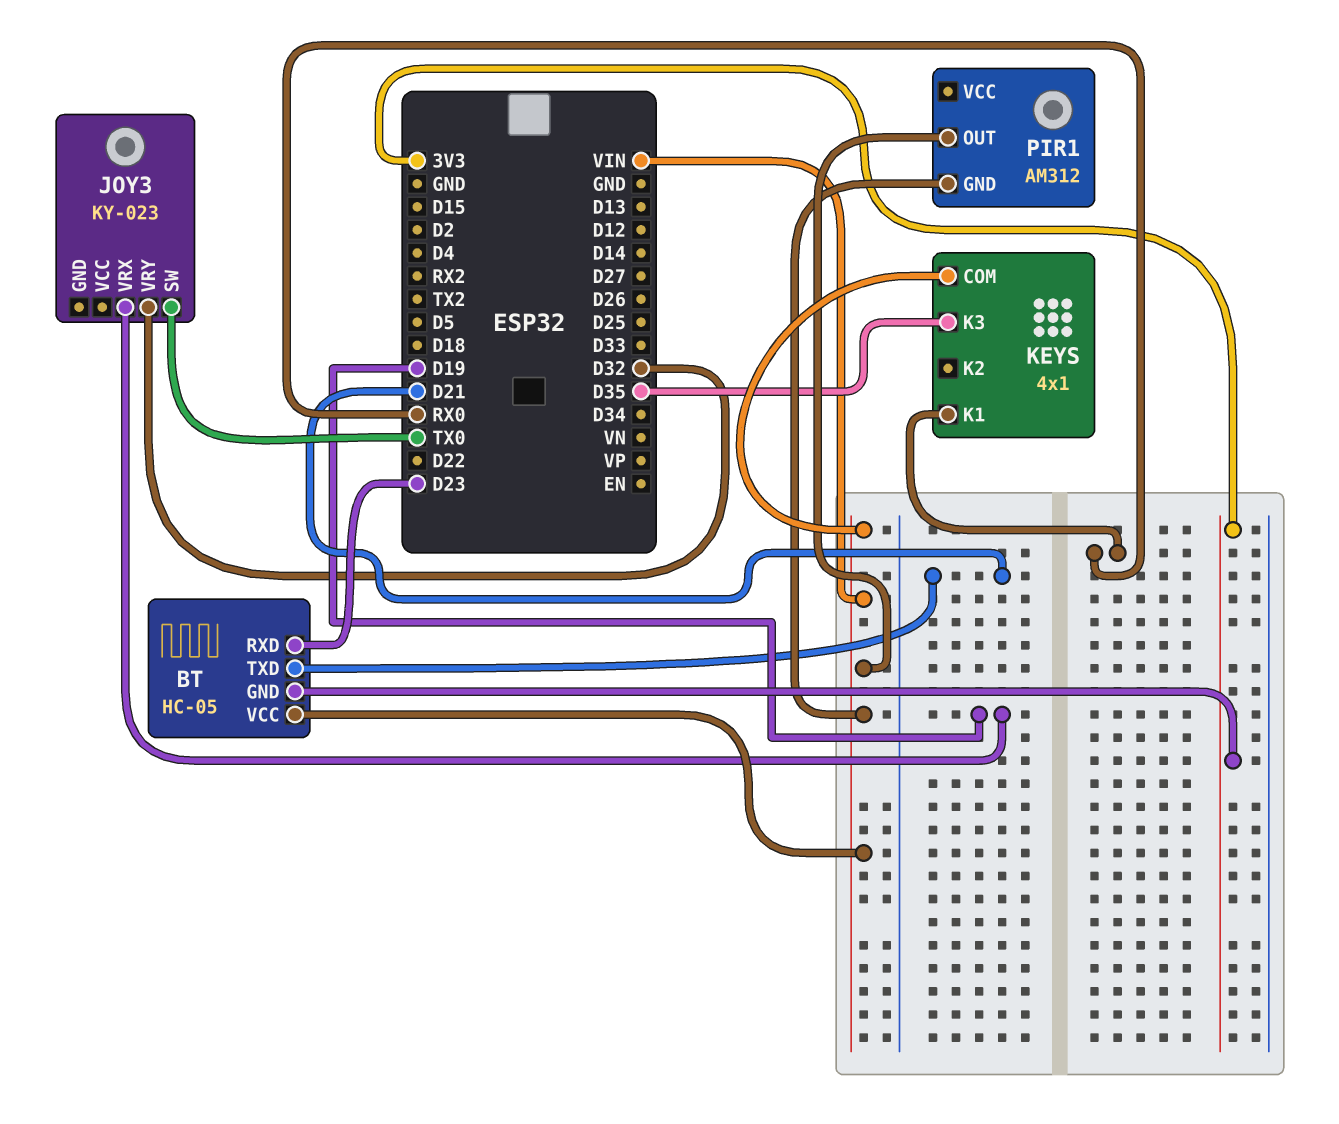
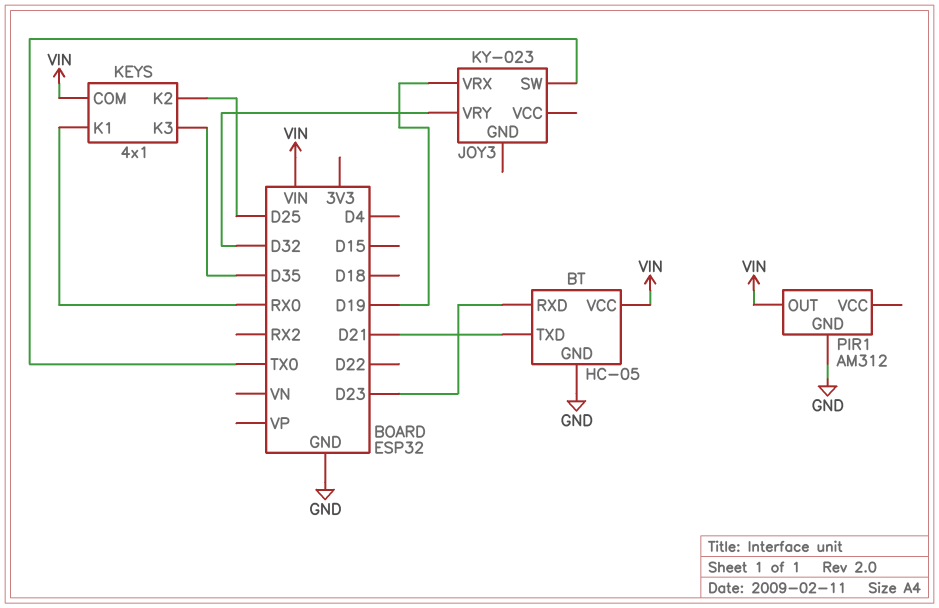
BT pin GND: 3V3 -> GND
KEYS pin K2: none -> D25
PIR1 pin GND: VIN -> GND

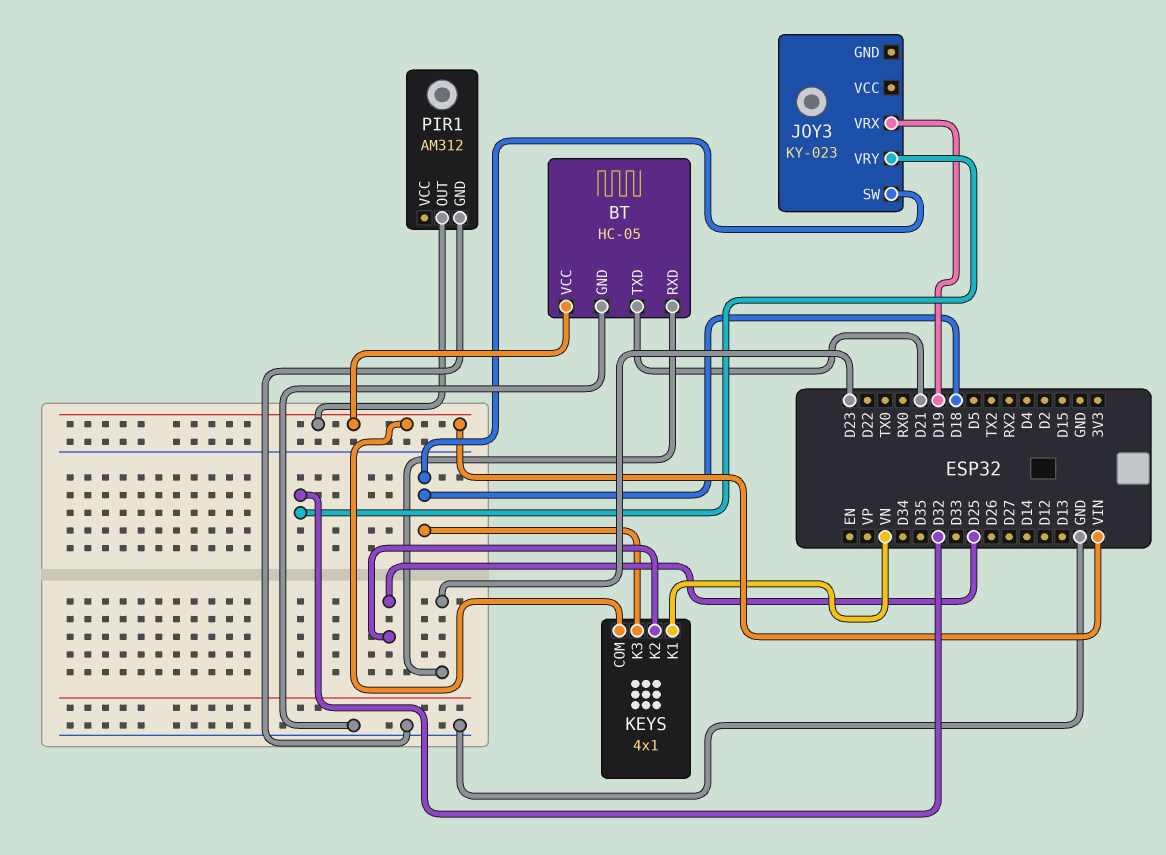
JOY3 pin SW: TX0 -> D18
KEYS pin K1: RX0 -> VN
KEYS pin K3: D35 -> D18

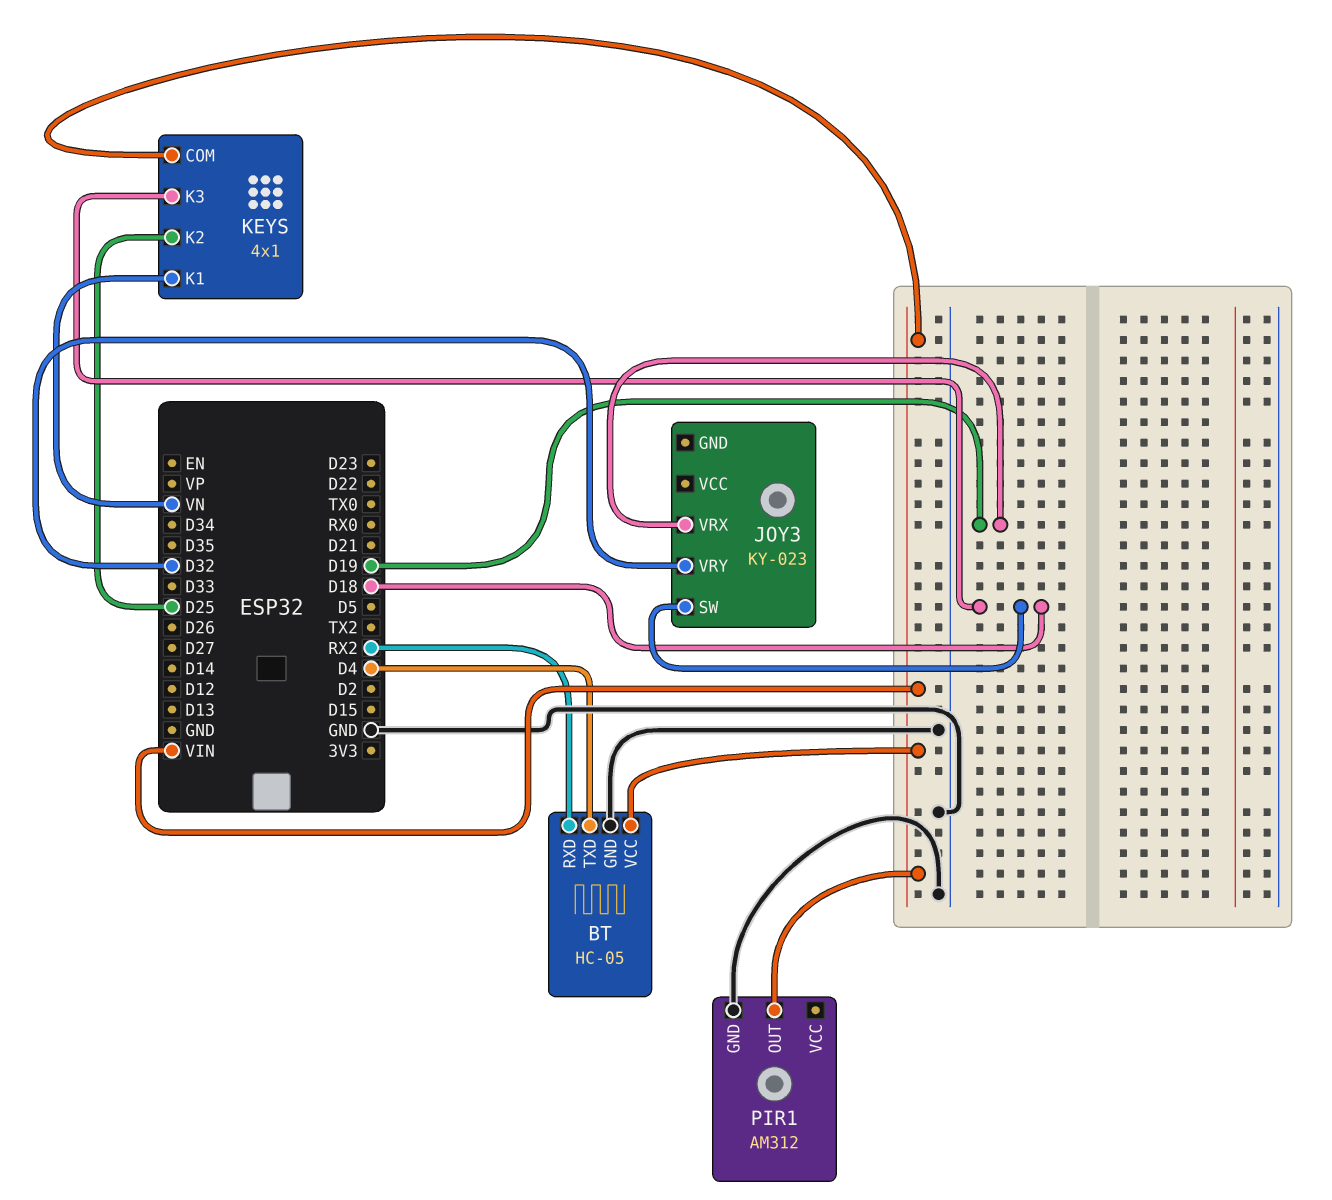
BT pin RXD: D23 -> RX2
BT pin TXD: D21 -> D4

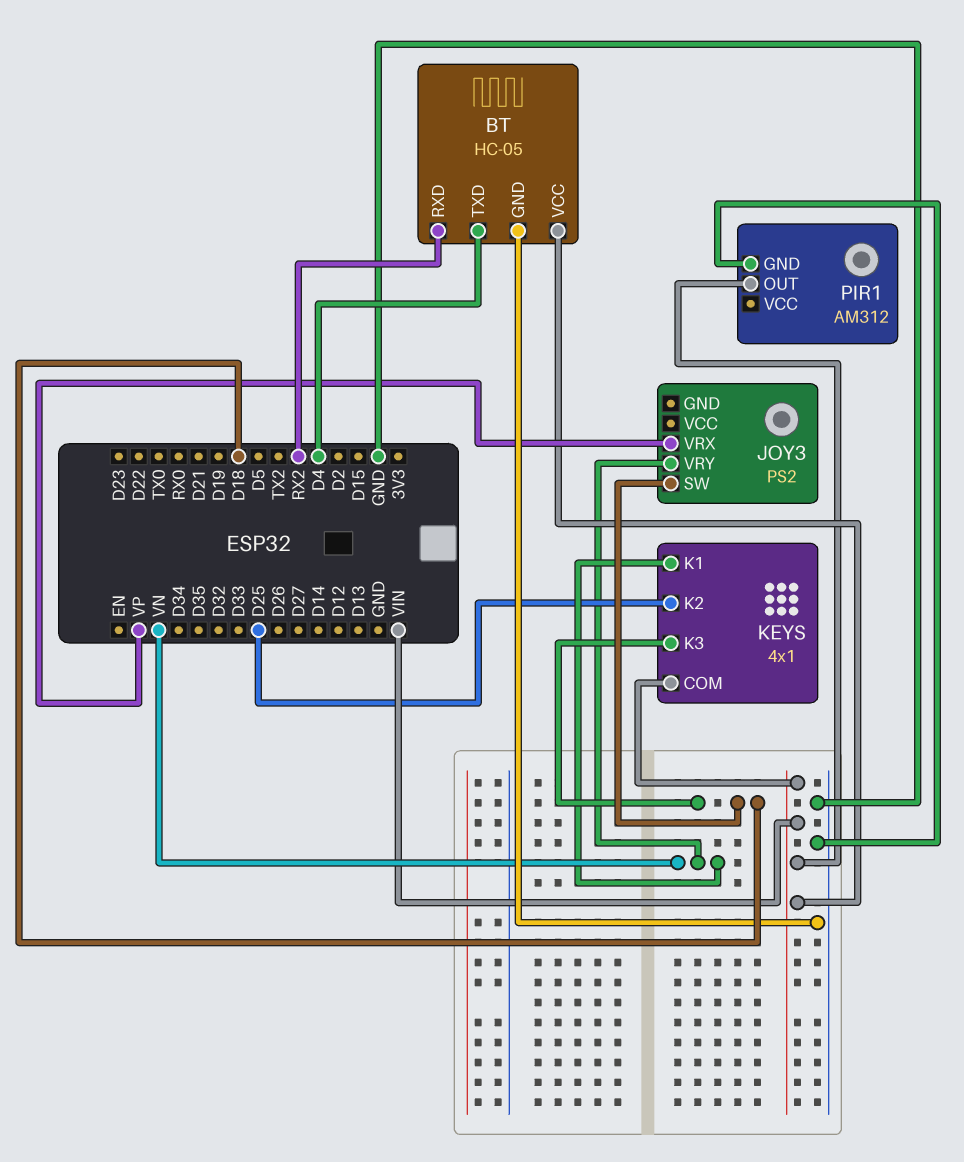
JOY3: KY-023 -> PS2
JOY3 pin VRX: D19 -> VP
JOY3 pin VRY: D32 -> VN

